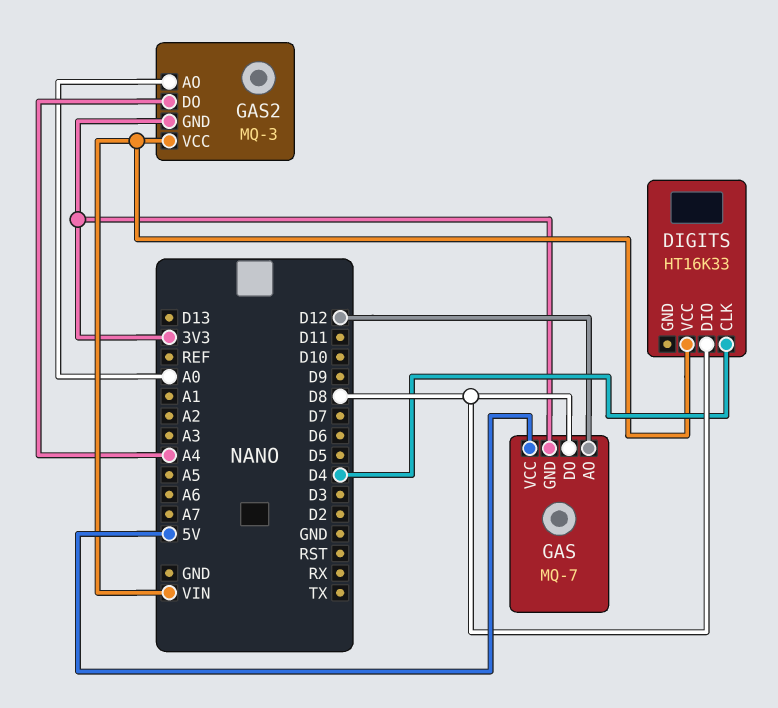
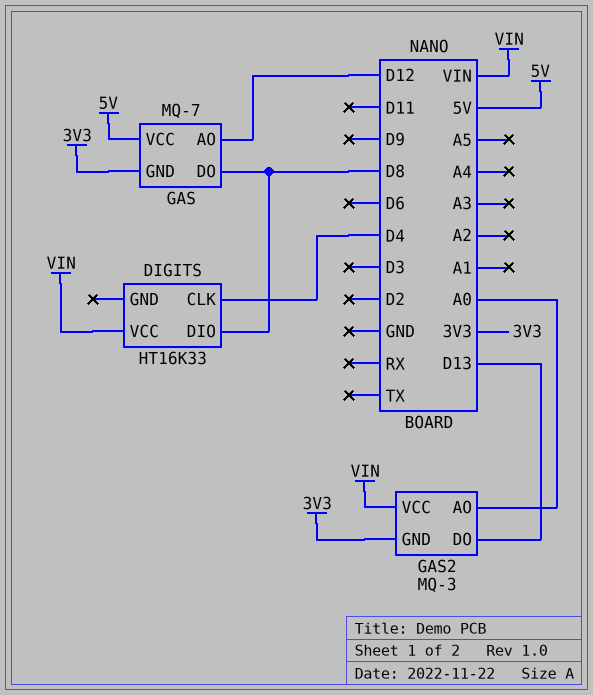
GAS2 pin DO: A4 -> D13

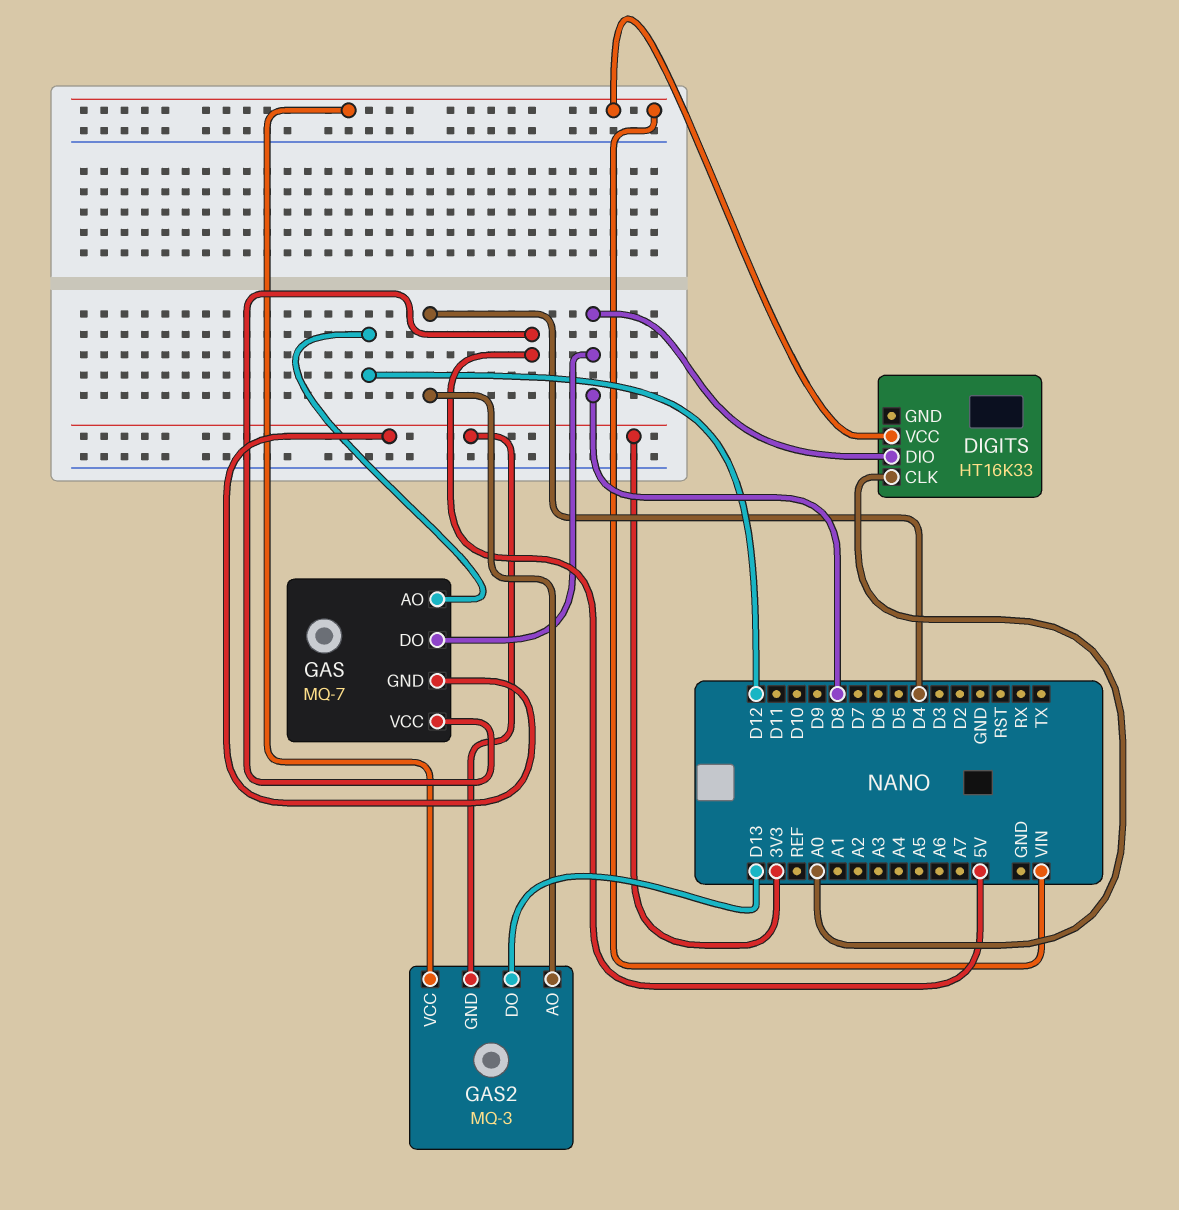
DIGITS pin CLK: D4 -> A0
GAS2 pin AO: A0 -> D4

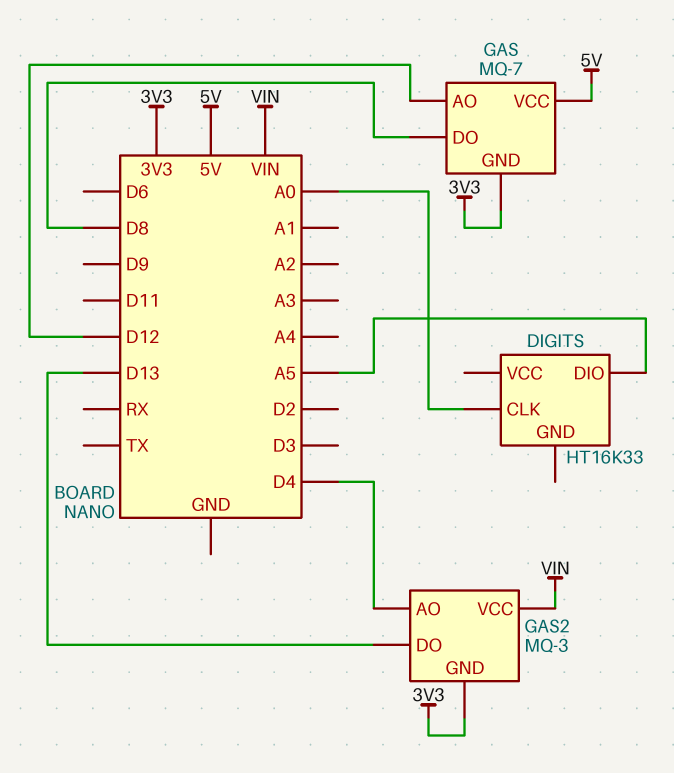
DIGITS pin DIO: D8 -> A5
DIGITS pin VCC: VIN -> none

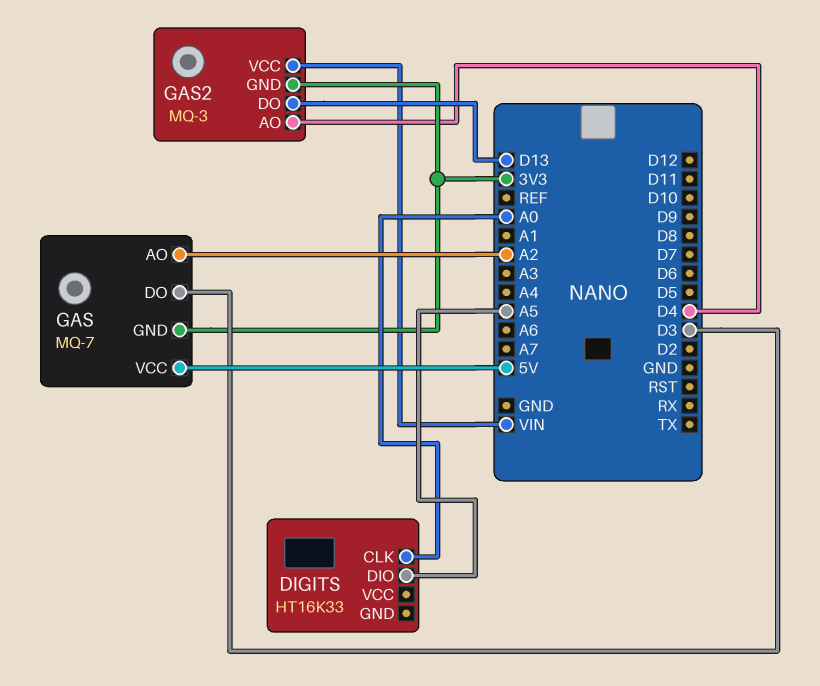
GAS pin AO: D12 -> A2
GAS pin DO: D8 -> D3

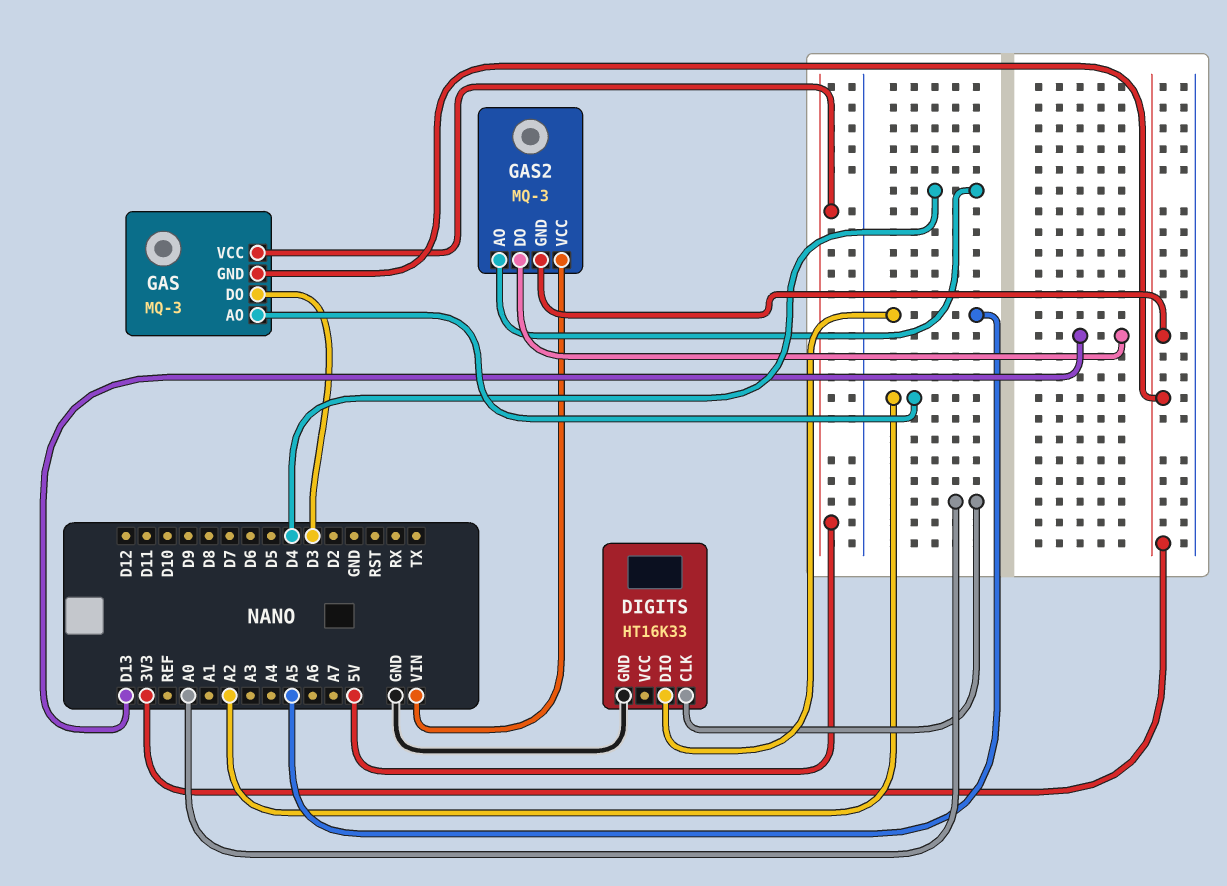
DIGITS pin GND: none -> GND
GAS: MQ-7 -> MQ-3

